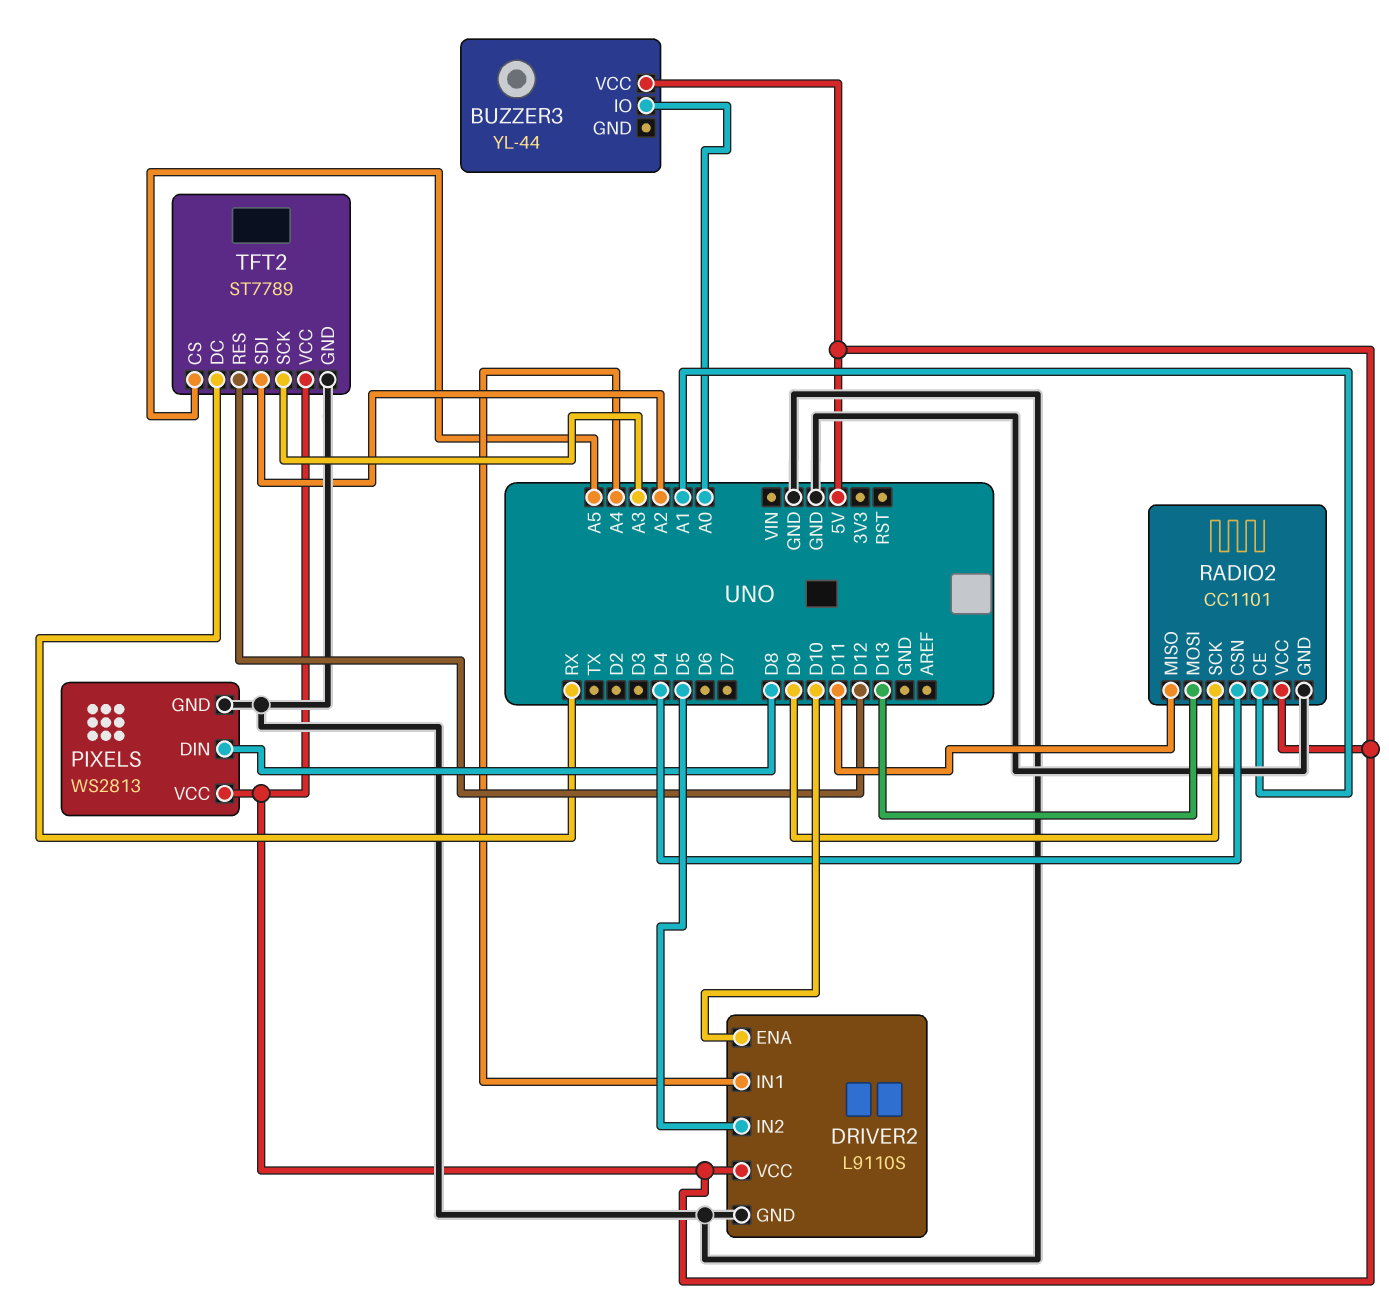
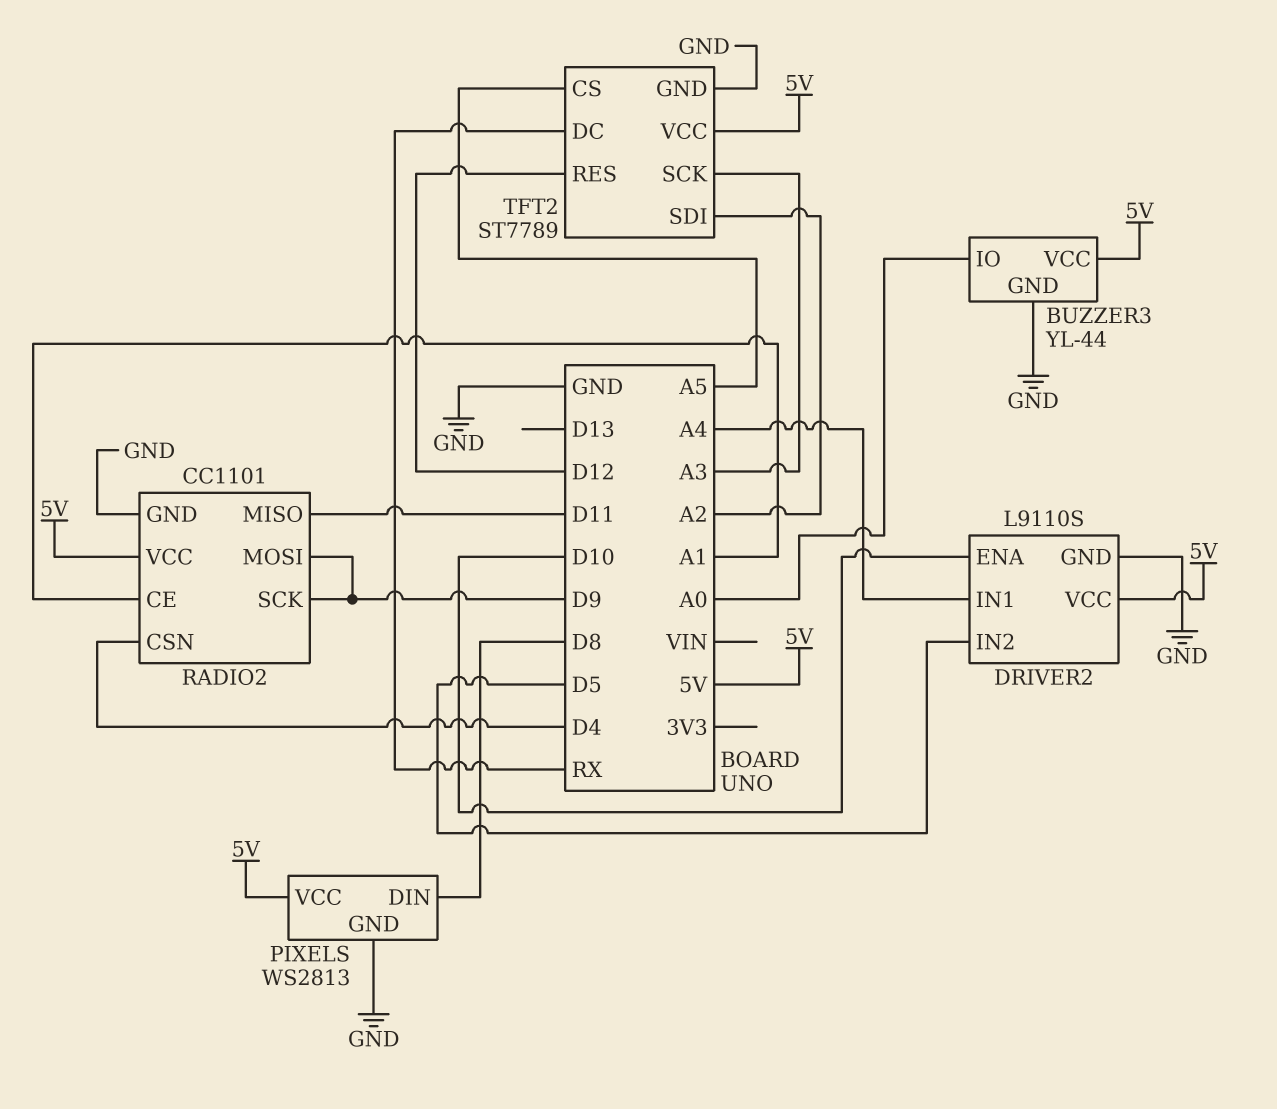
BUZZER3 pin GND: none -> GND
RADIO2 pin MOSI: D13 -> D9

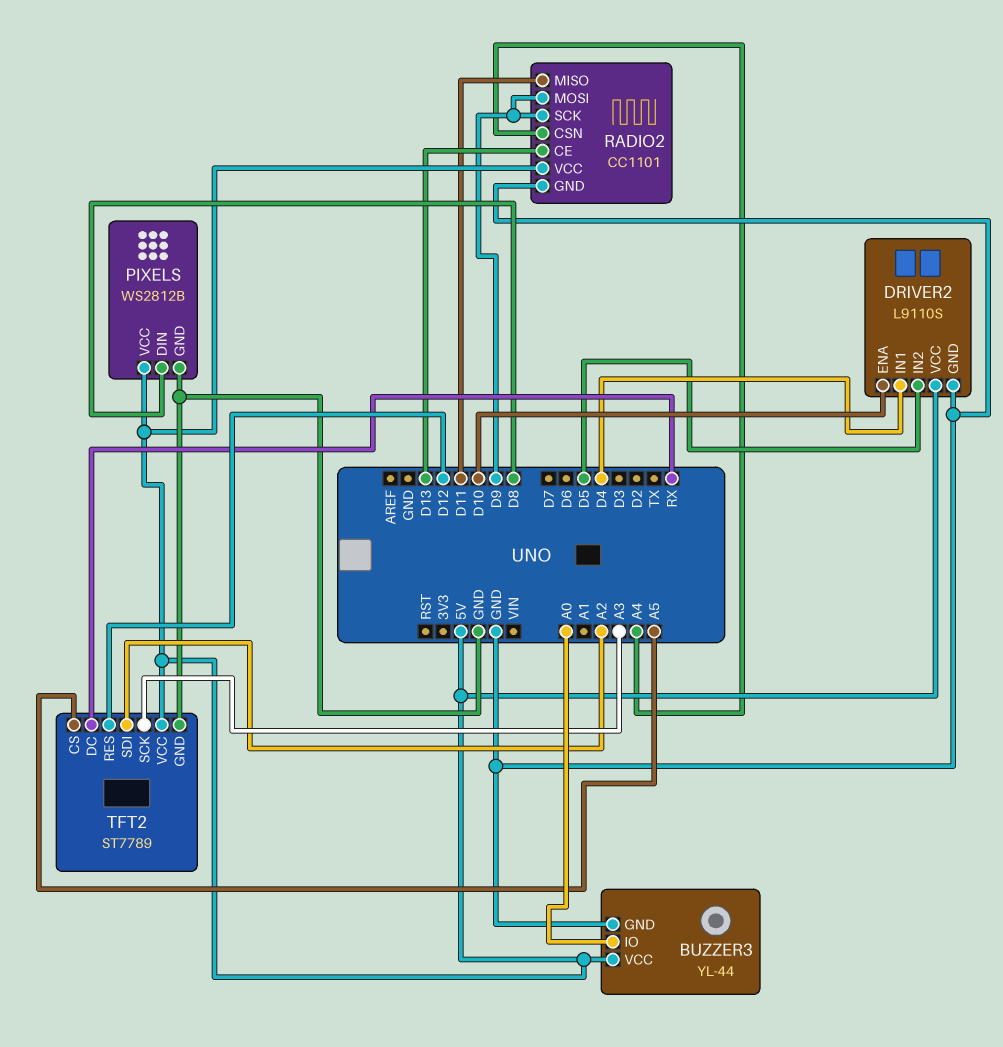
DRIVER2 pin IN1: A4 -> D4
PIXELS: WS2813 -> WS2812B
RADIO2 pin CE: A1 -> D13
RADIO2 pin CSN: D4 -> A4

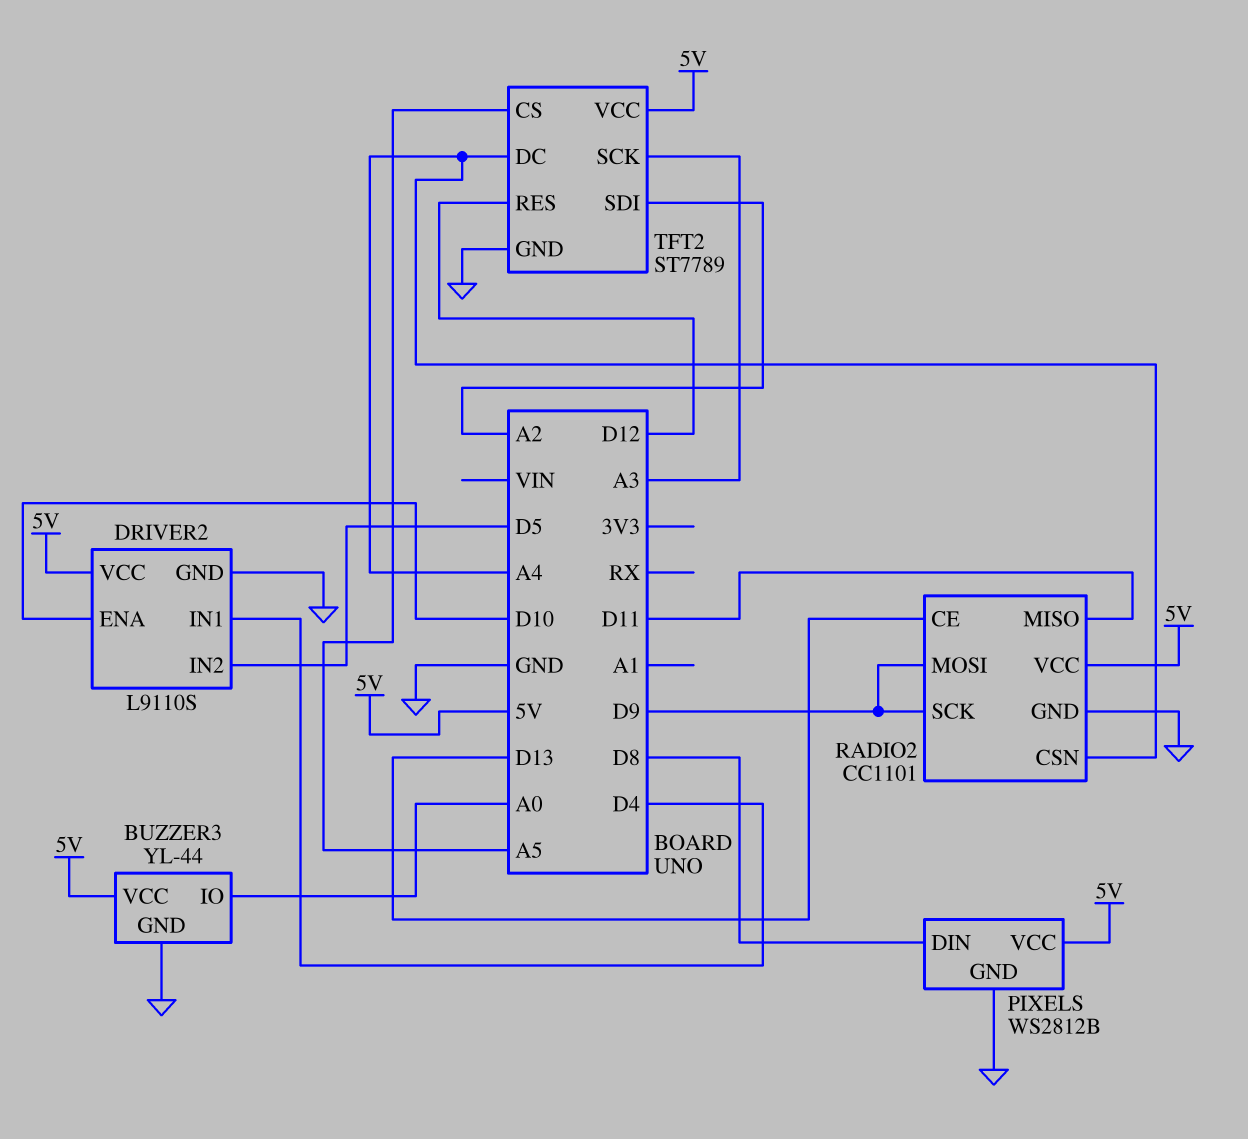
TFT2 pin DC: RX -> A4

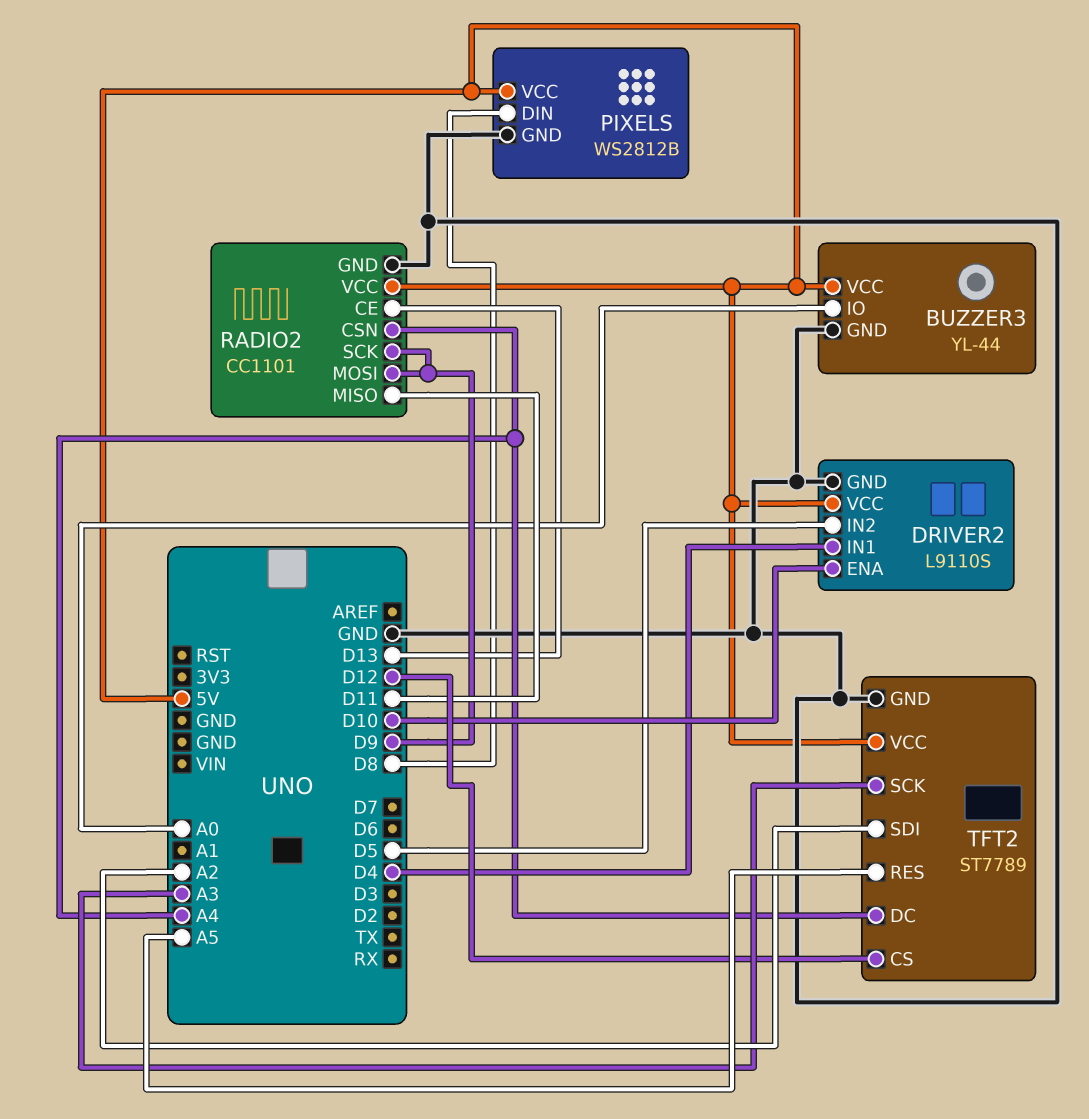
TFT2 pin CS: A5 -> D12
TFT2 pin RES: D12 -> A5

